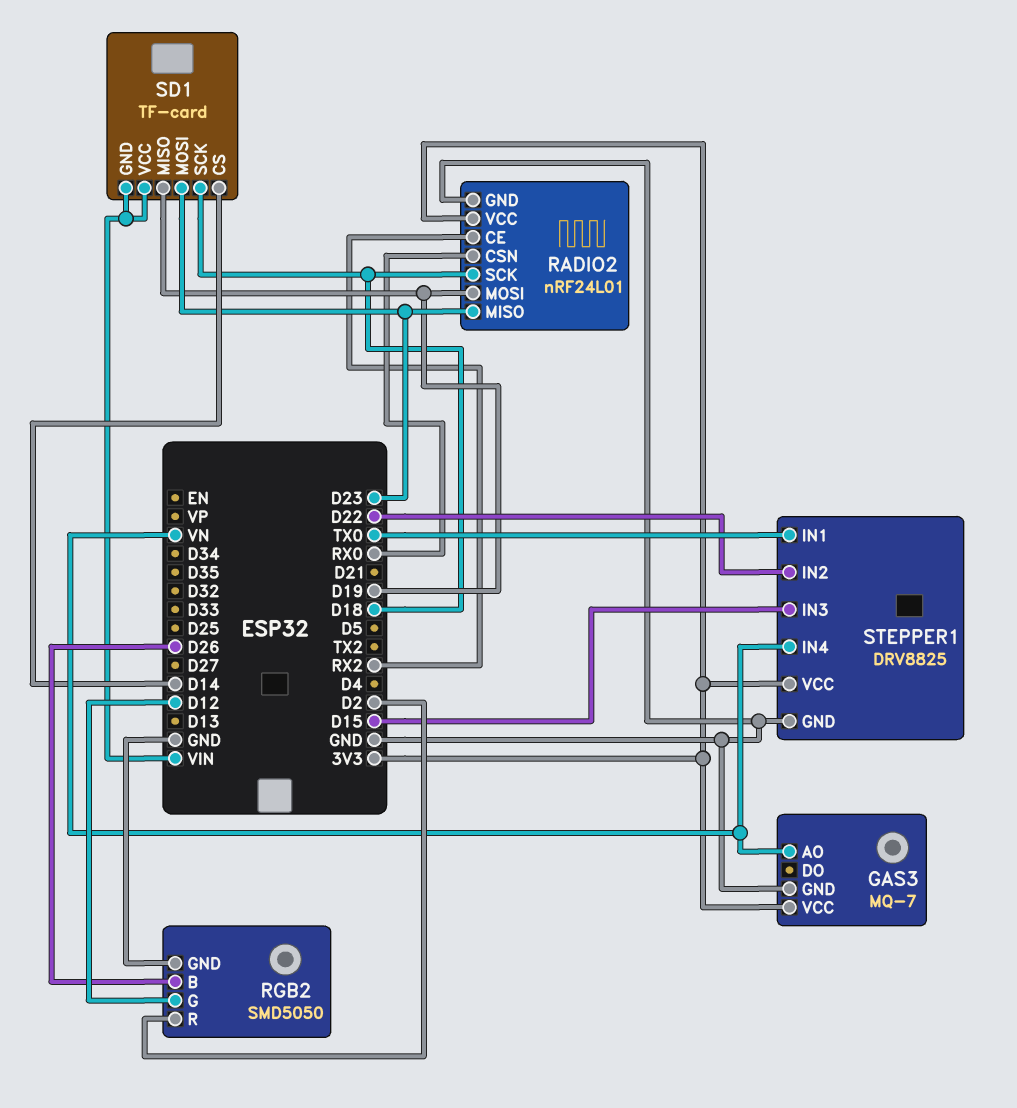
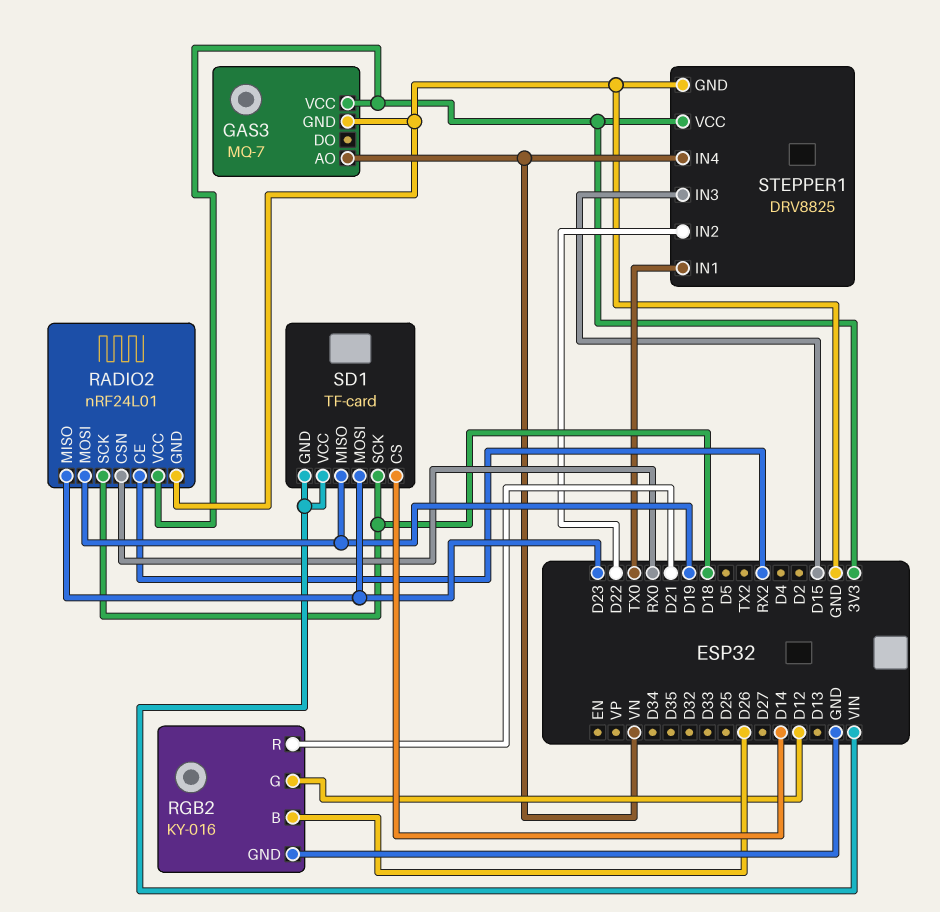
RGB2: SMD5050 -> KY-016
RGB2 pin R: D2 -> D21

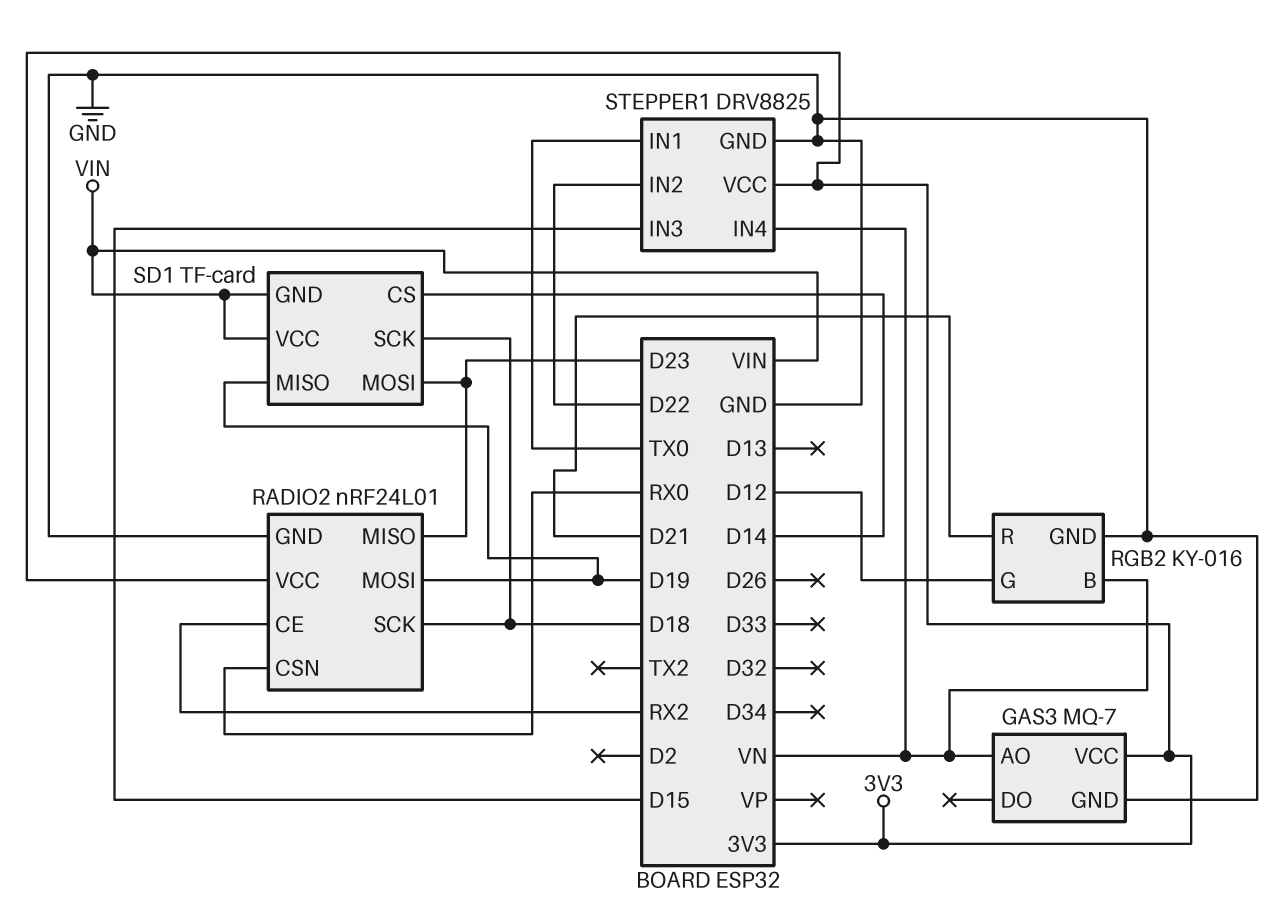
RGB2 pin B: D26 -> VN

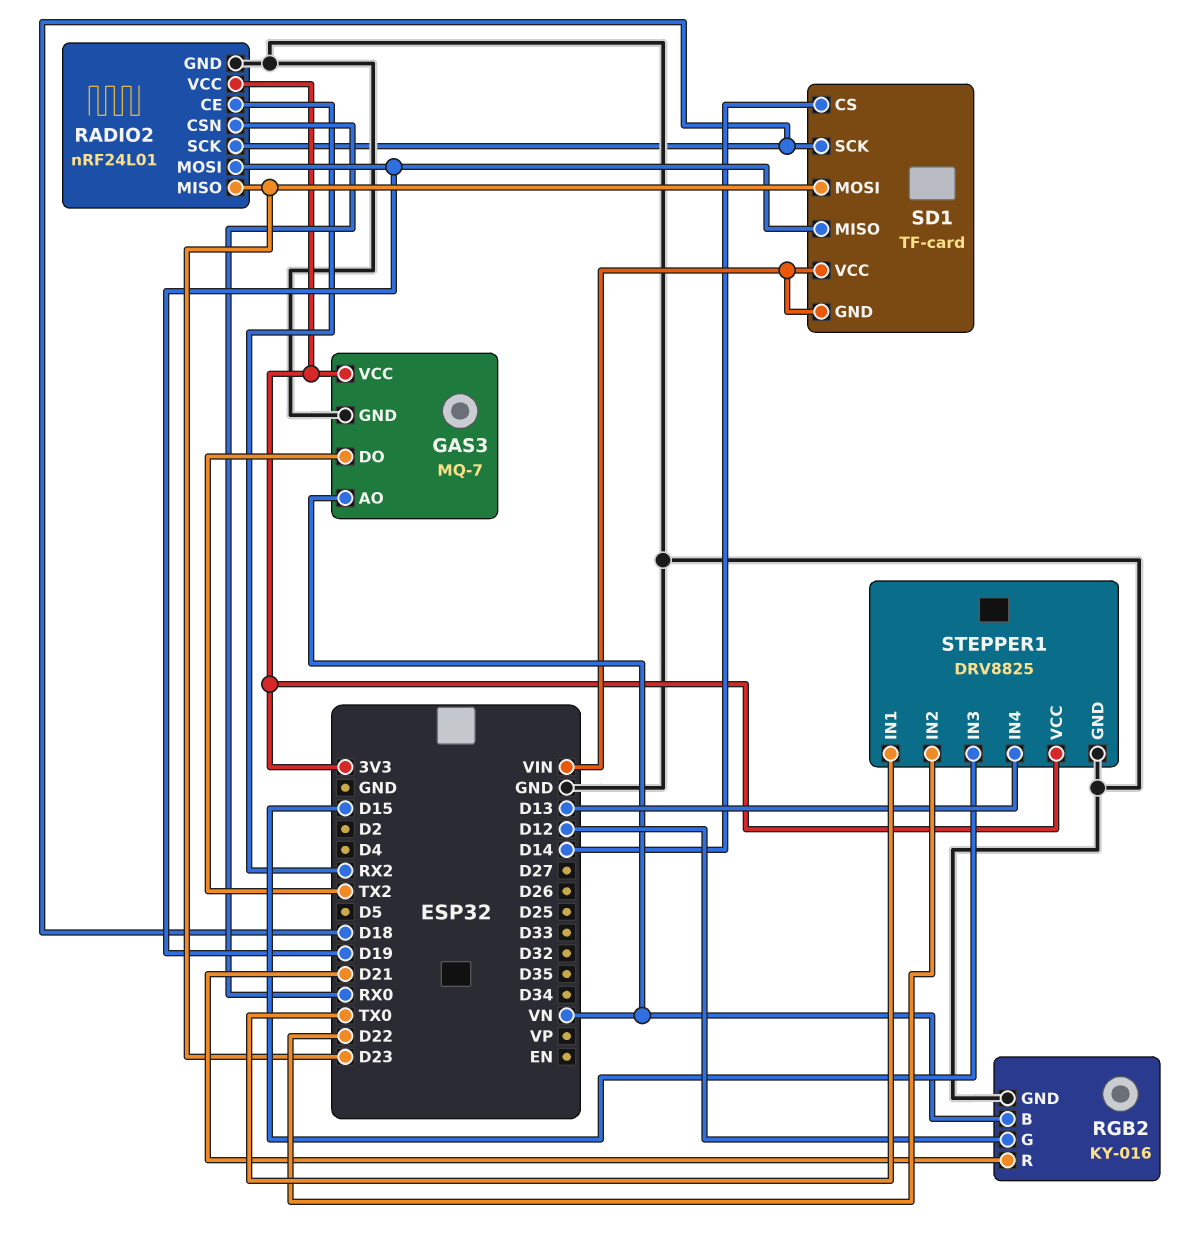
GAS3 pin DO: none -> TX2
STEPPER1 pin IN4: VN -> D13

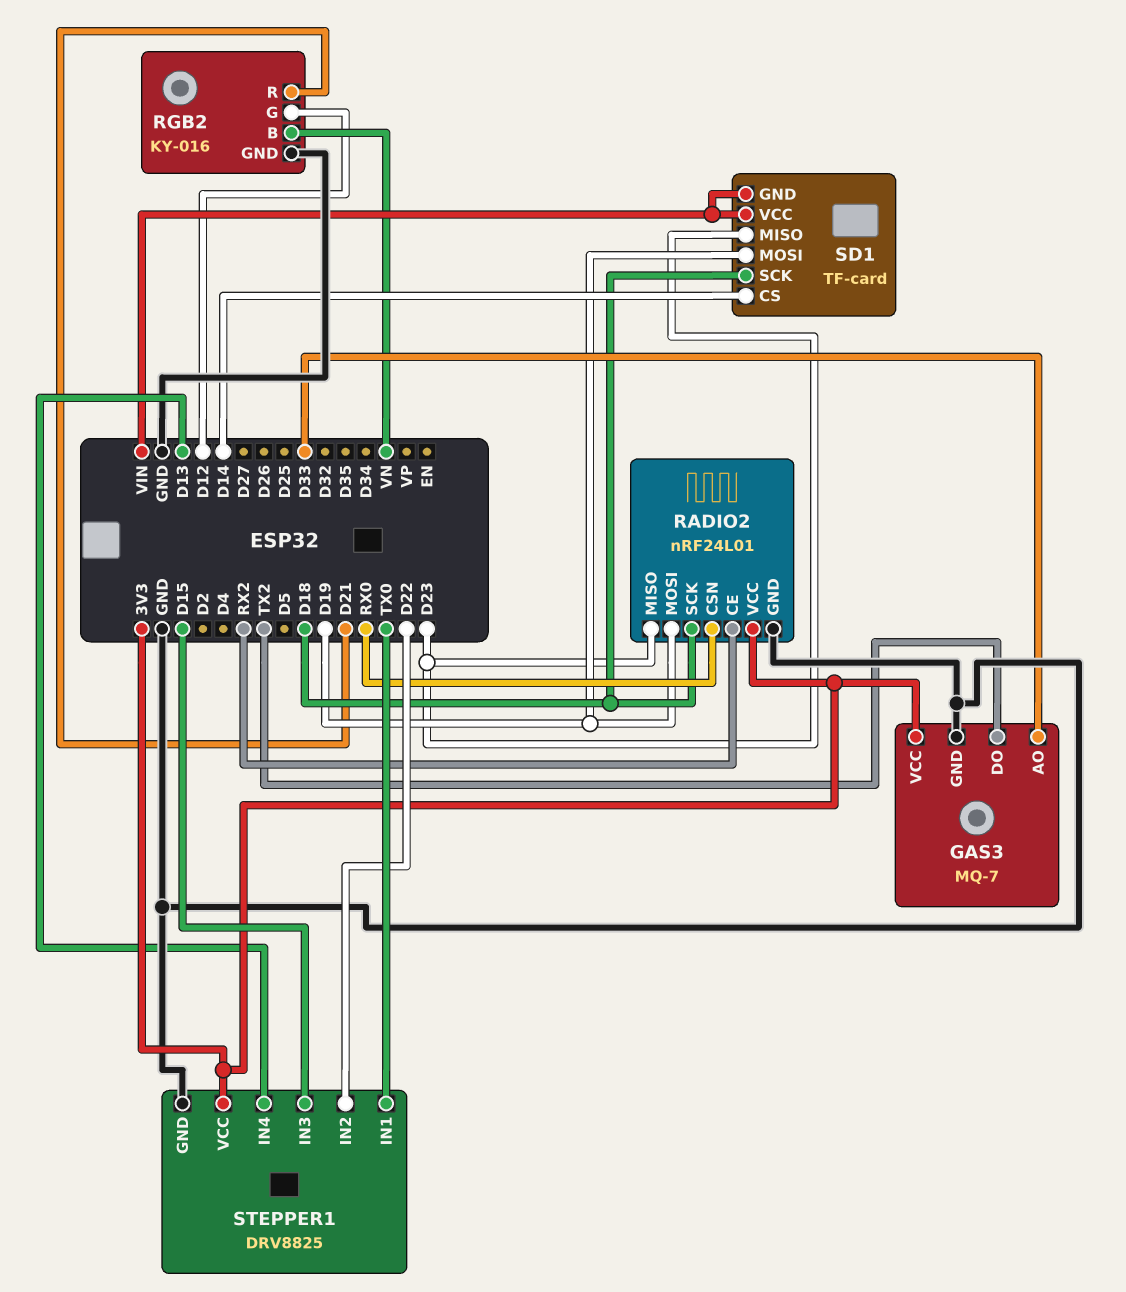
GAS3 pin AO: VN -> D33
SD1 pin MISO: D19 -> D23
SD1 pin MOSI: D23 -> D19

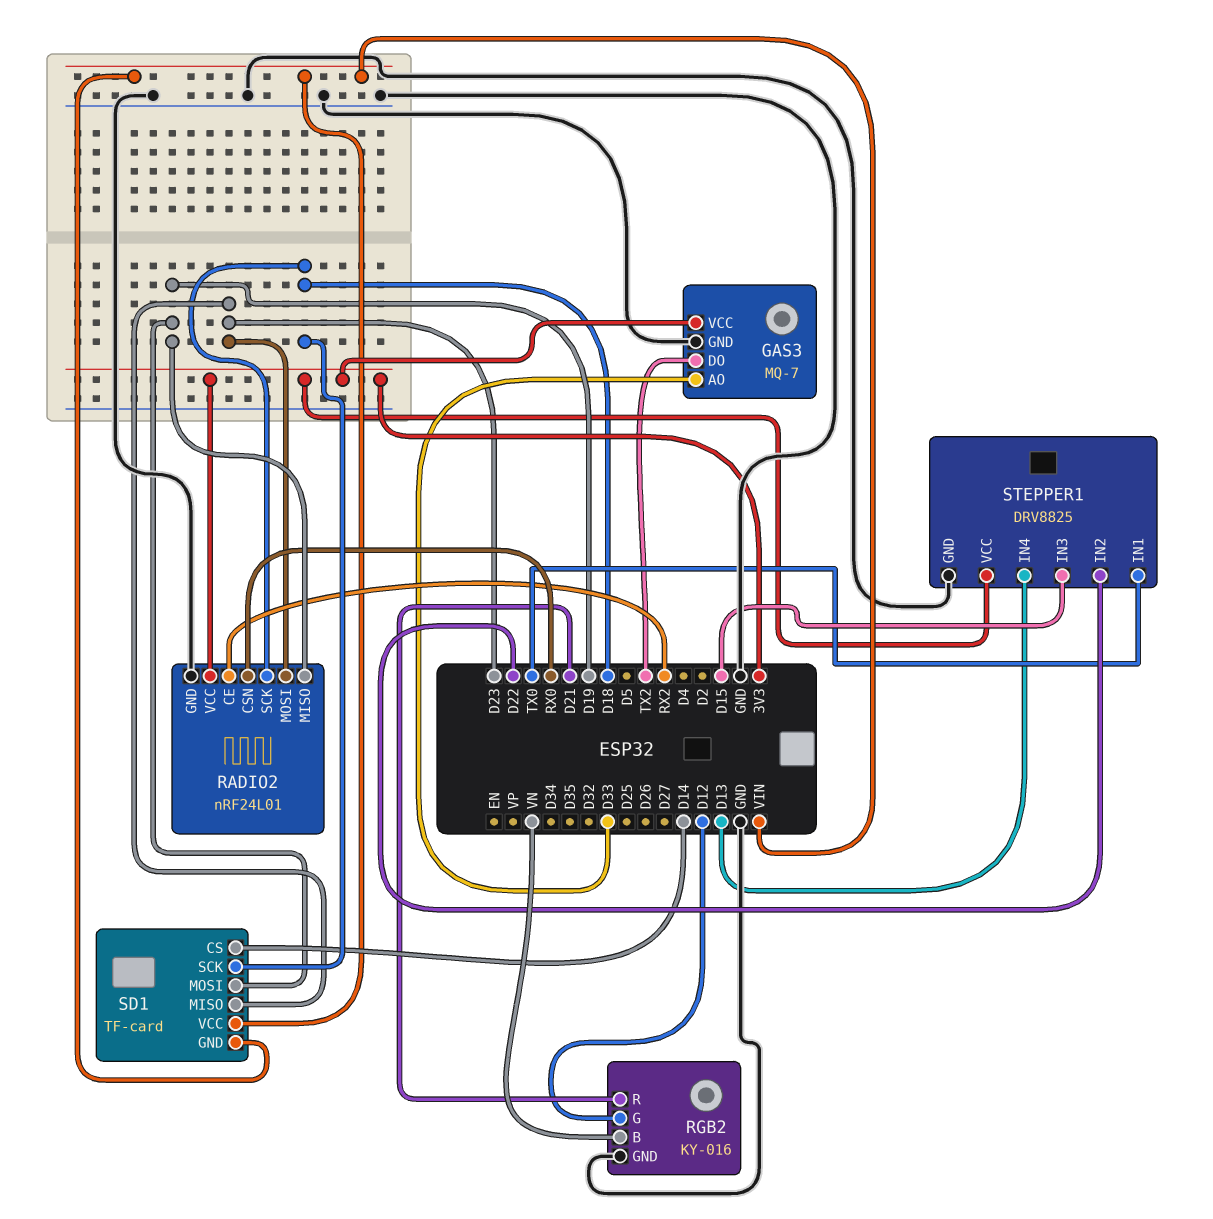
RADIO2 pin MISO: D23 -> D19
RADIO2 pin MOSI: D19 -> D23

